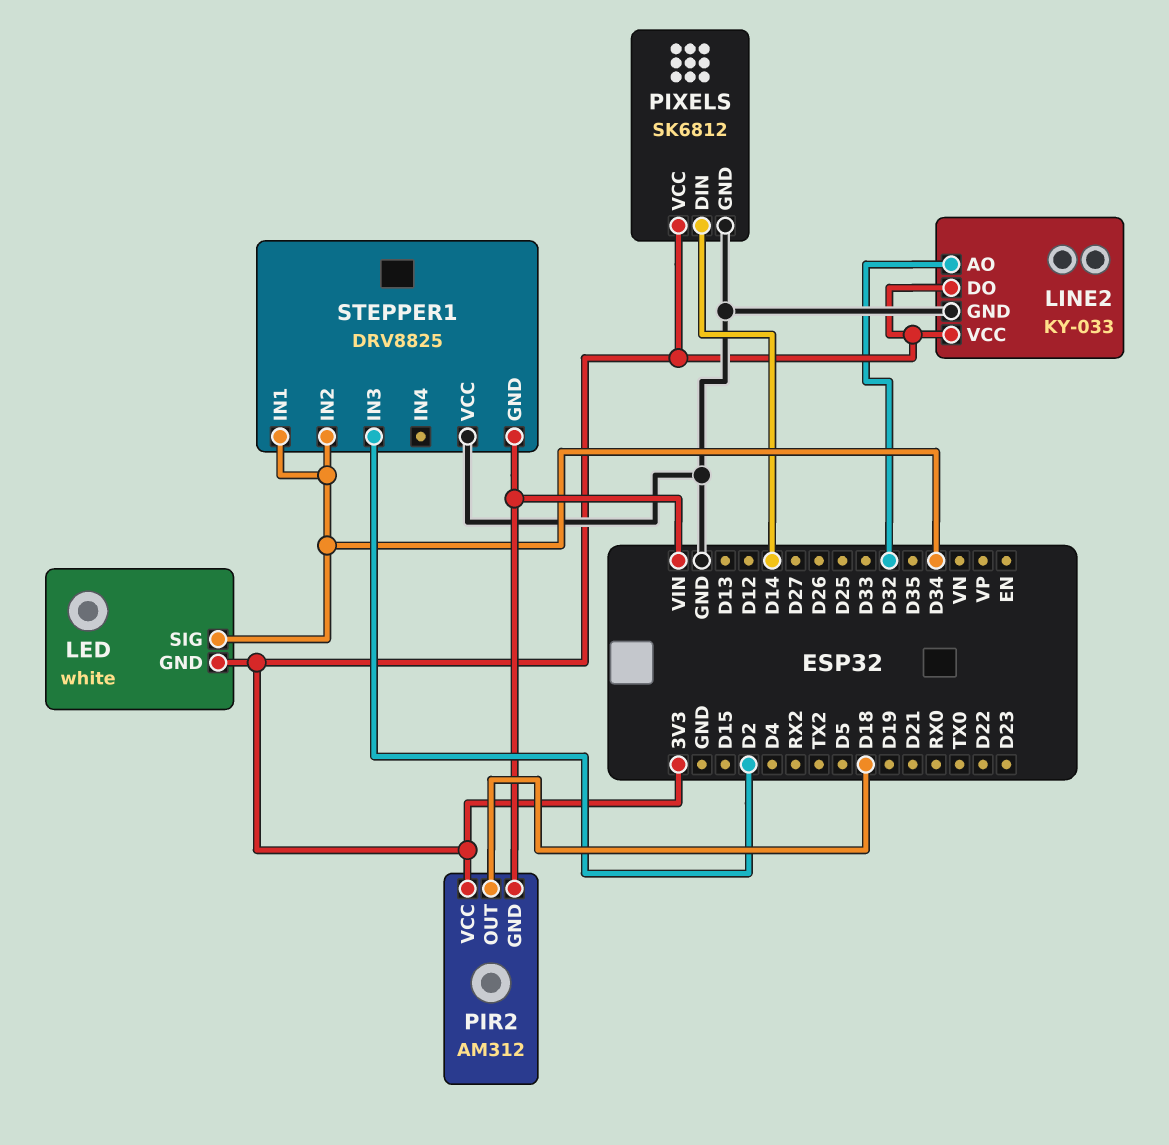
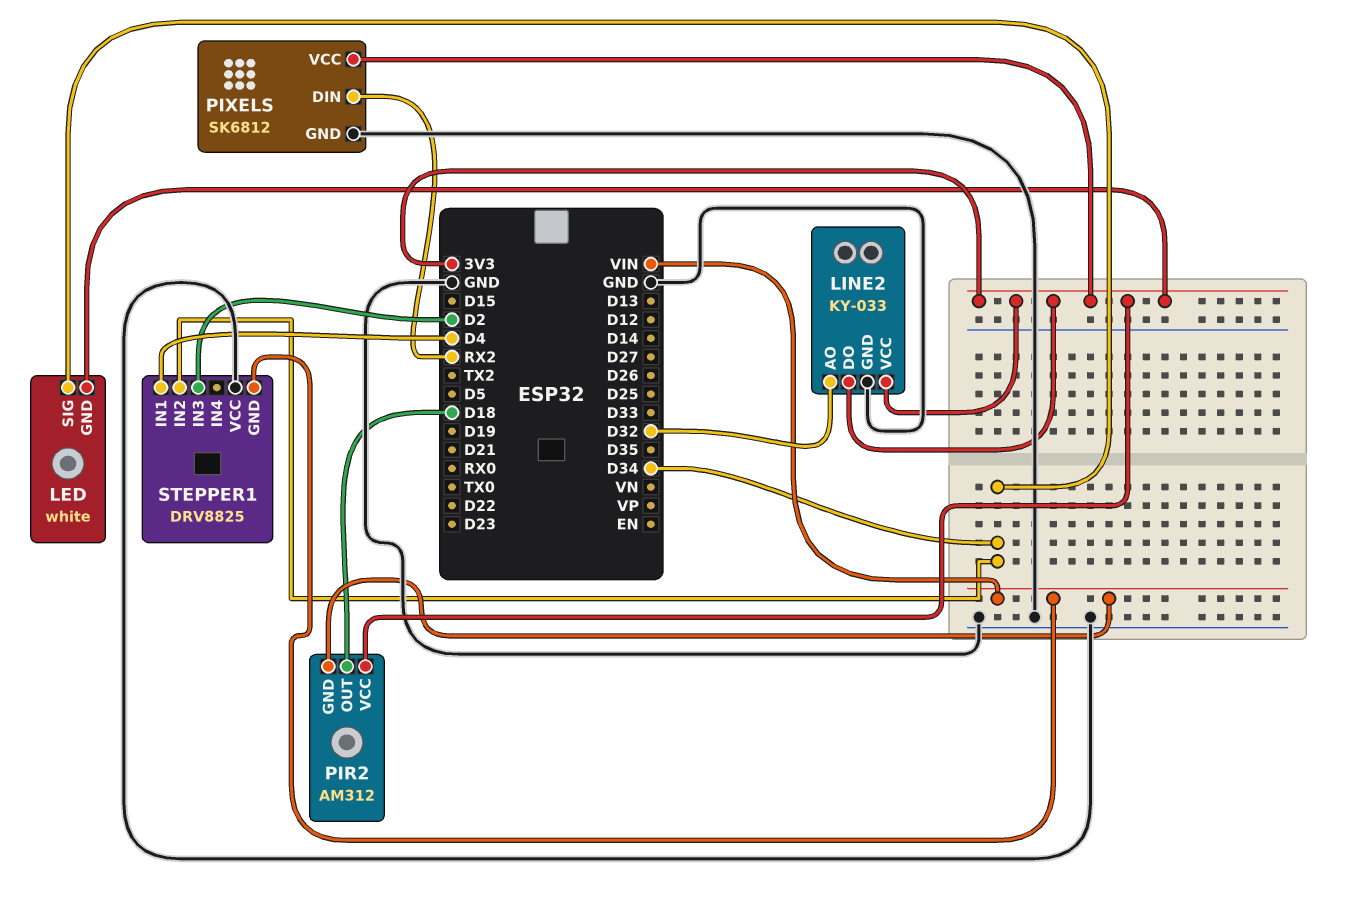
PIXELS pin DIN: D14 -> RX2
STEPPER1 pin IN1: D34 -> D4

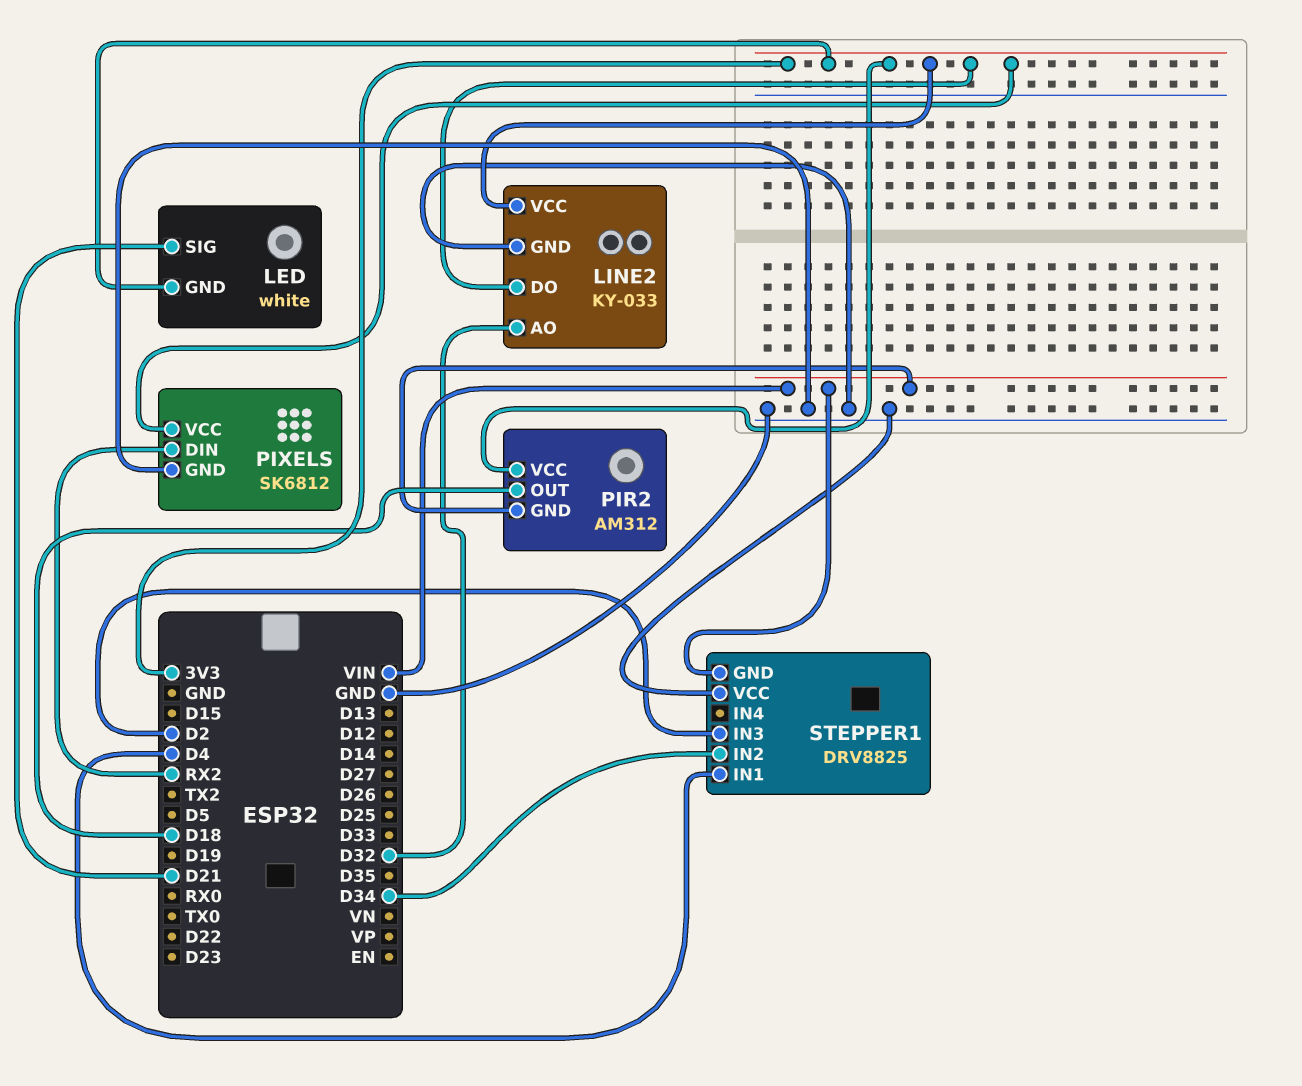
LED pin SIG: D34 -> D21

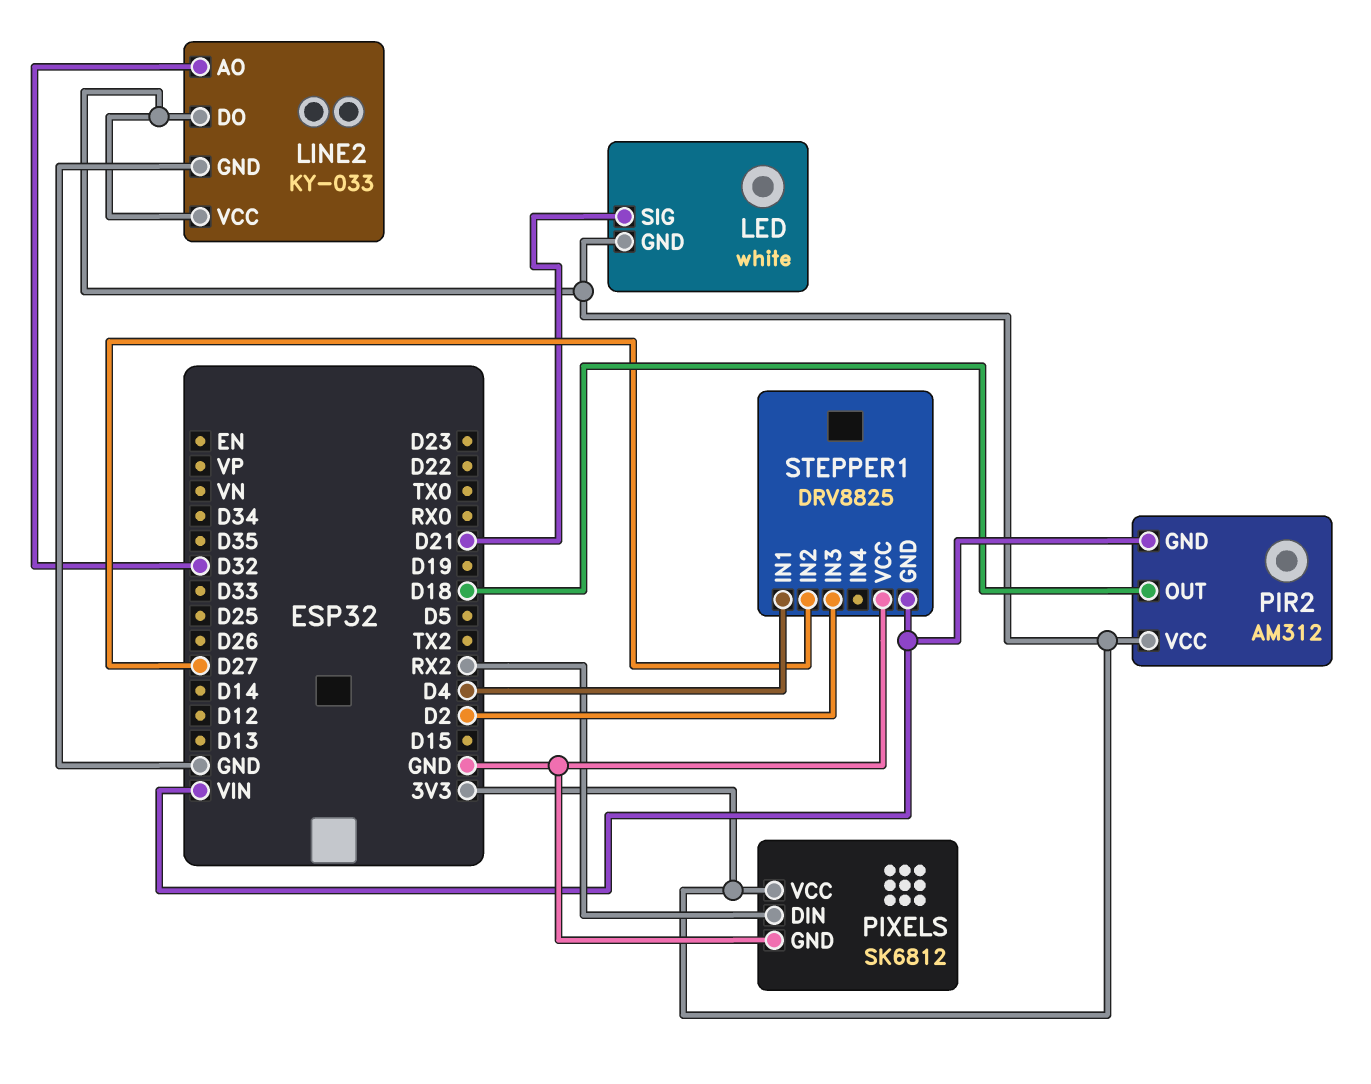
STEPPER1 pin IN2: D34 -> D27

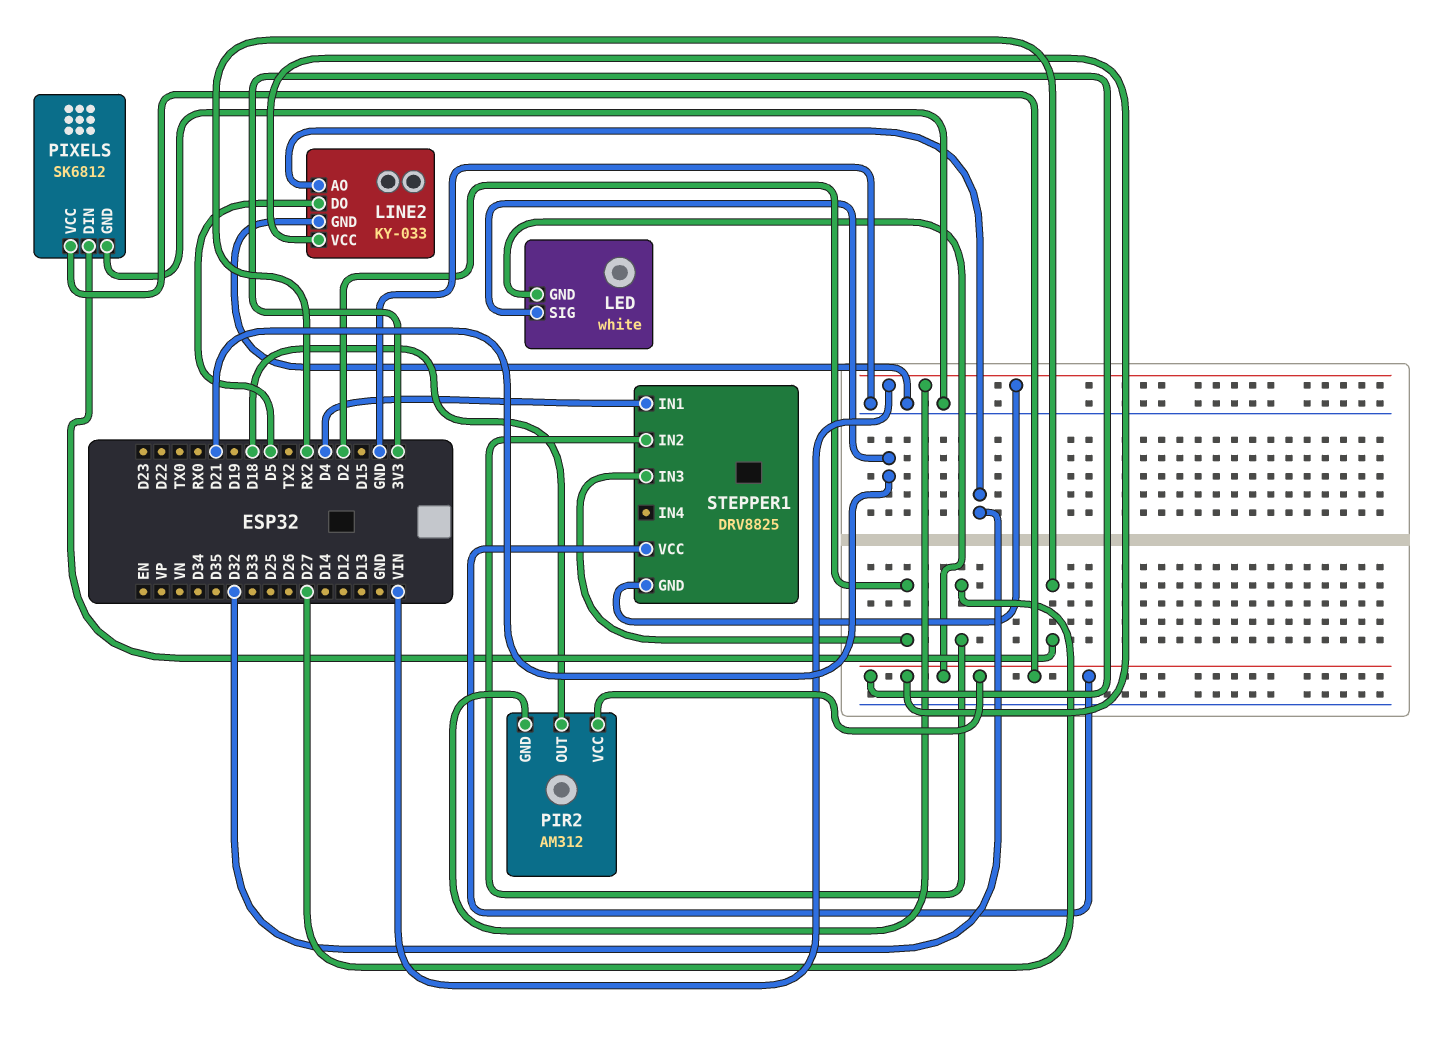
LINE2 pin DO: 3V3 -> D5
STEPPER1 pin VCC: GND -> 3V3

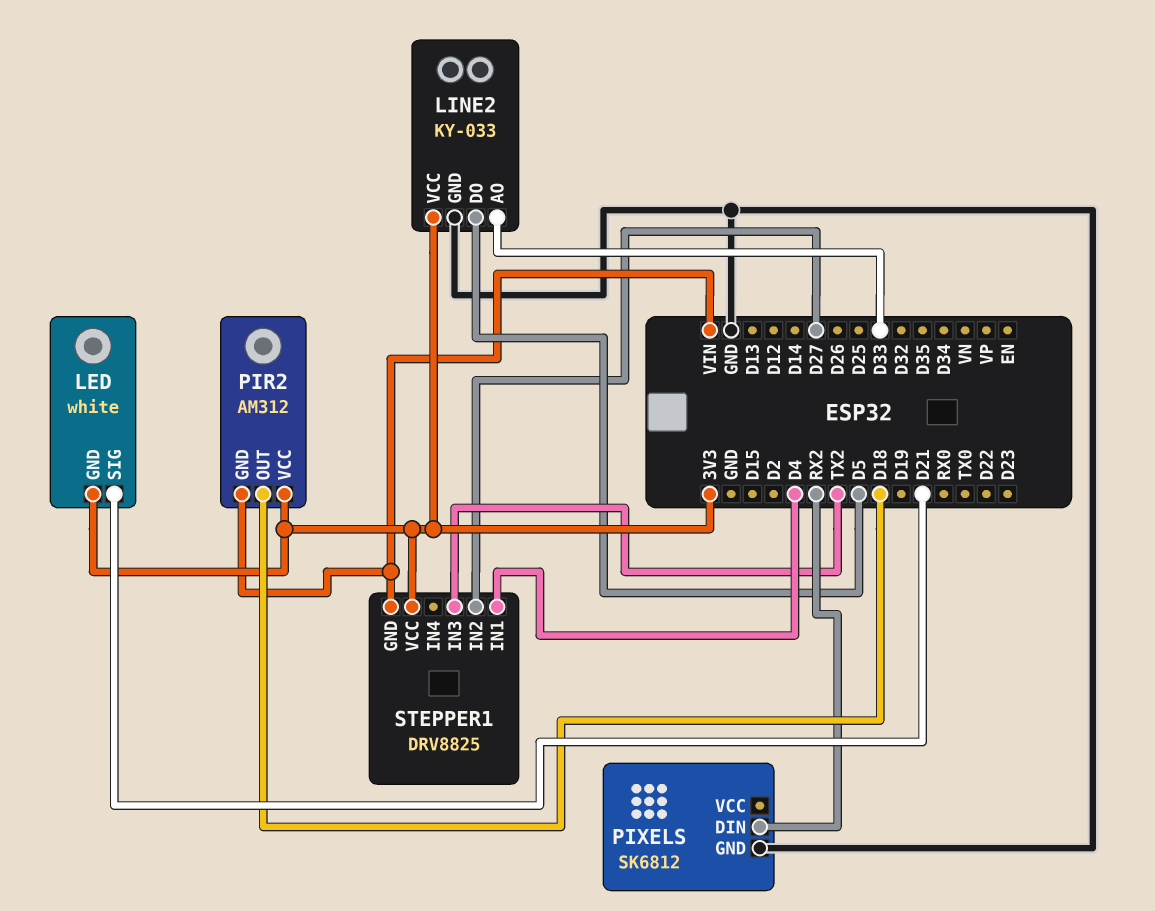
LINE2 pin AO: D32 -> D33
PIXELS pin VCC: 3V3 -> none
STEPPER1 pin IN3: D2 -> TX2

